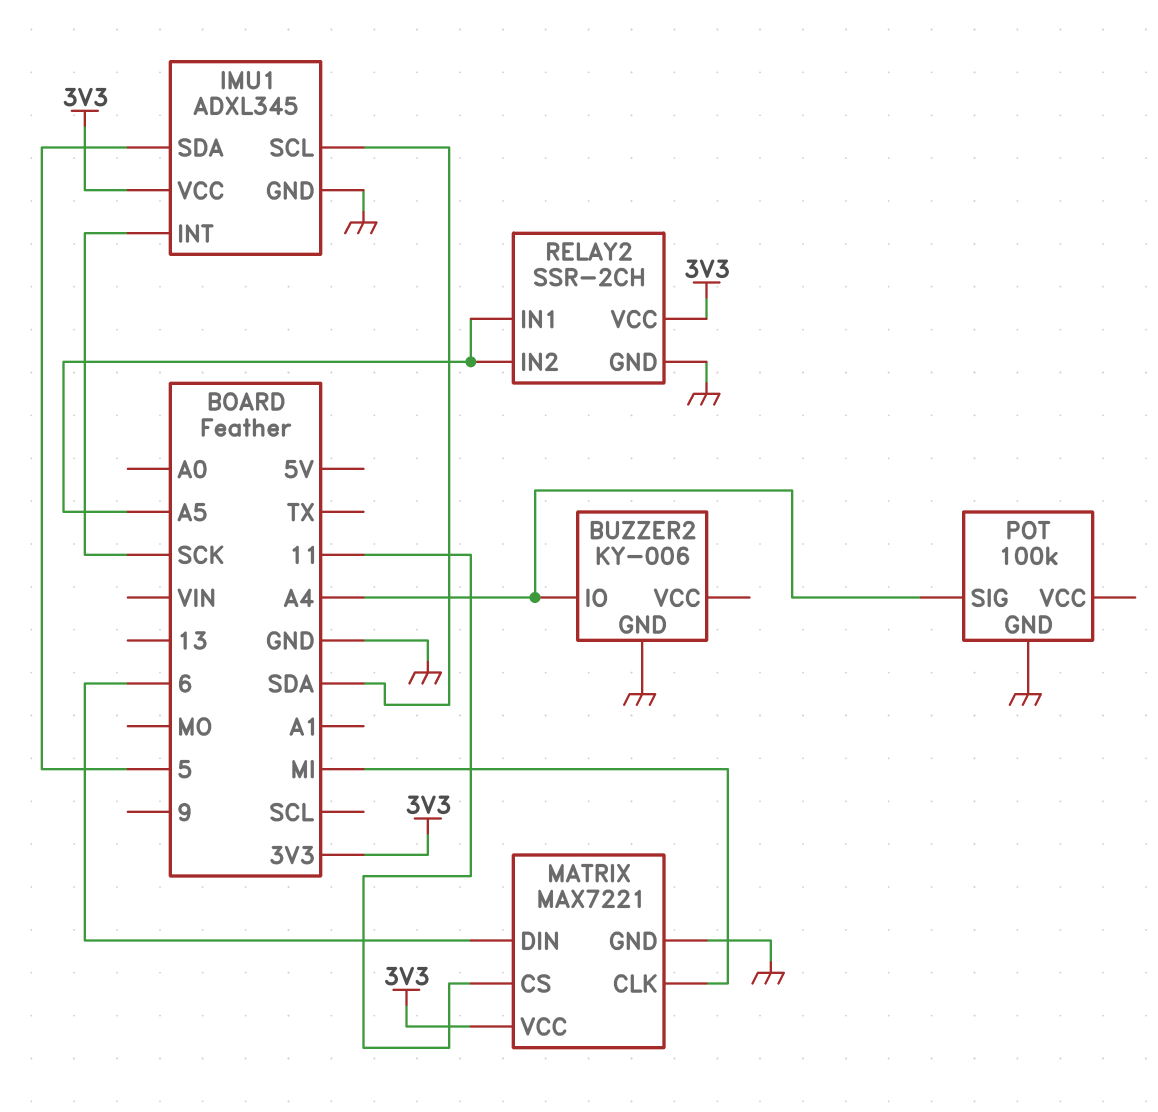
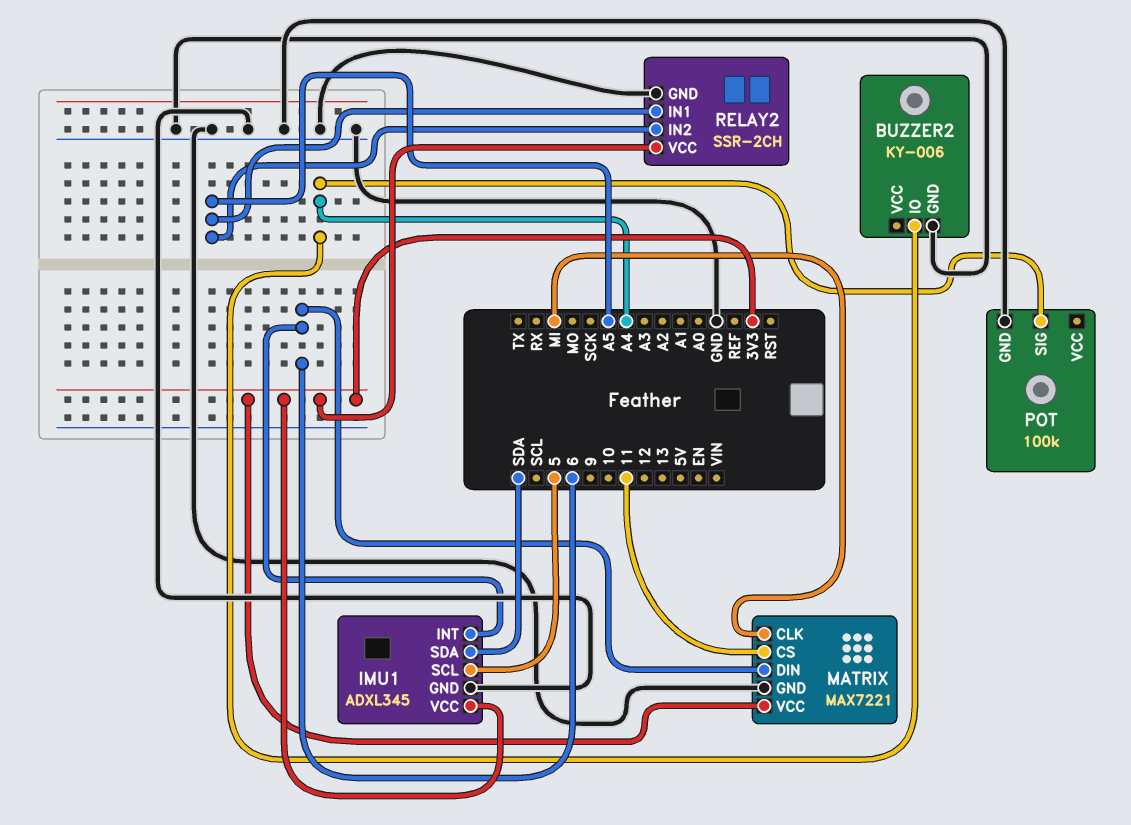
IMU1 pin INT: SCK -> 6
IMU1 pin SCL: SDA -> 5
IMU1 pin SDA: 5 -> SDA

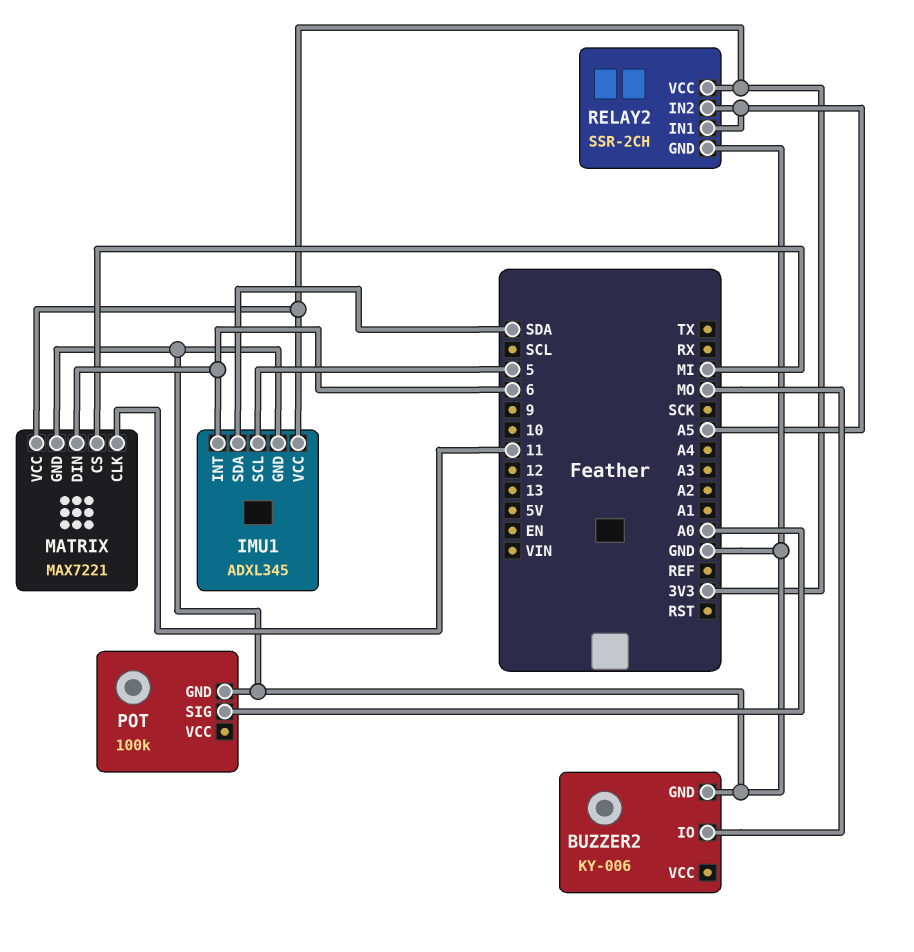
BUZZER2 pin IO: A4 -> MO
MATRIX pin CLK: MI -> 11
MATRIX pin CS: 11 -> MI
POT pin SIG: A4 -> A0

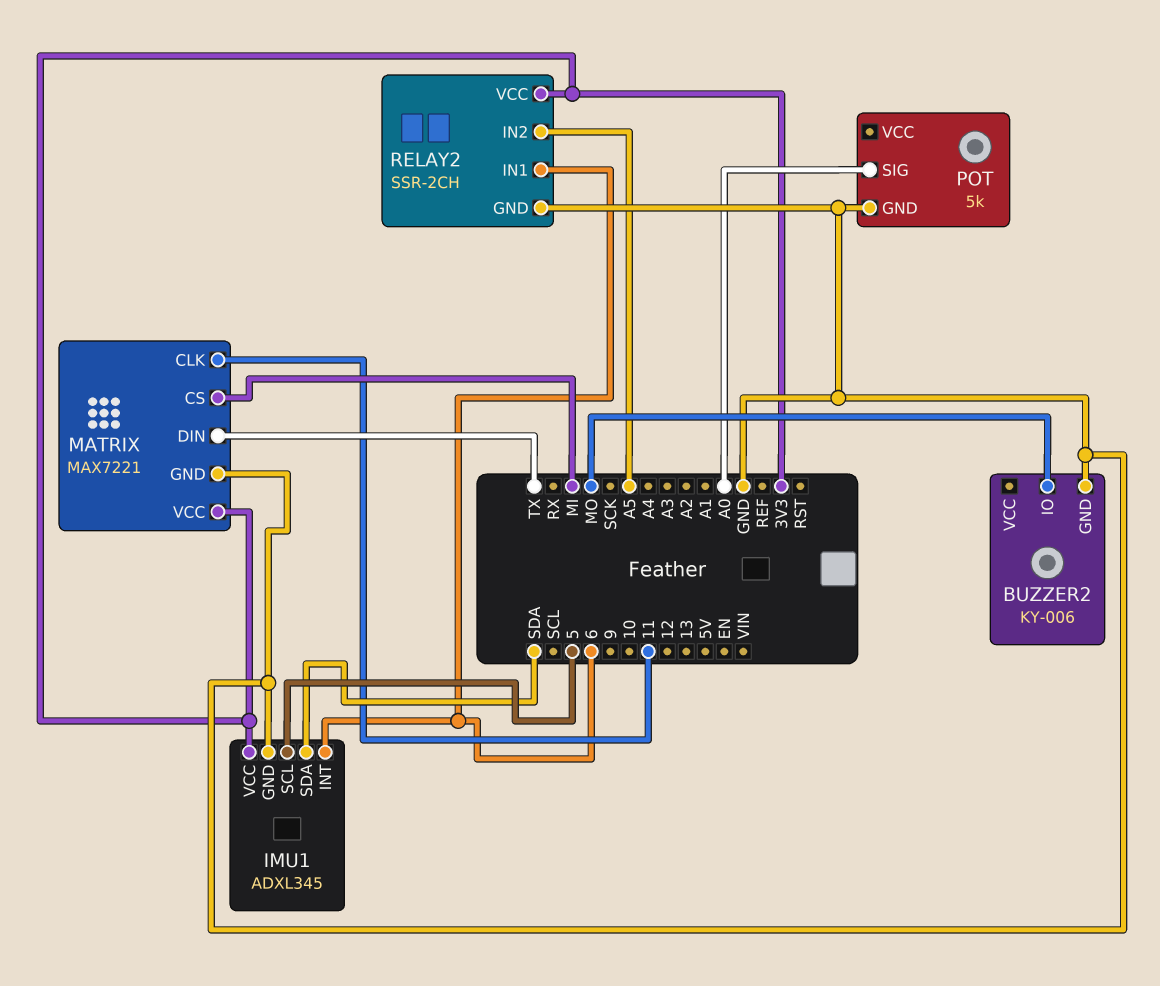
MATRIX pin DIN: 6 -> TX
POT: 100k -> 5k
RELAY2 pin IN1: A5 -> 6

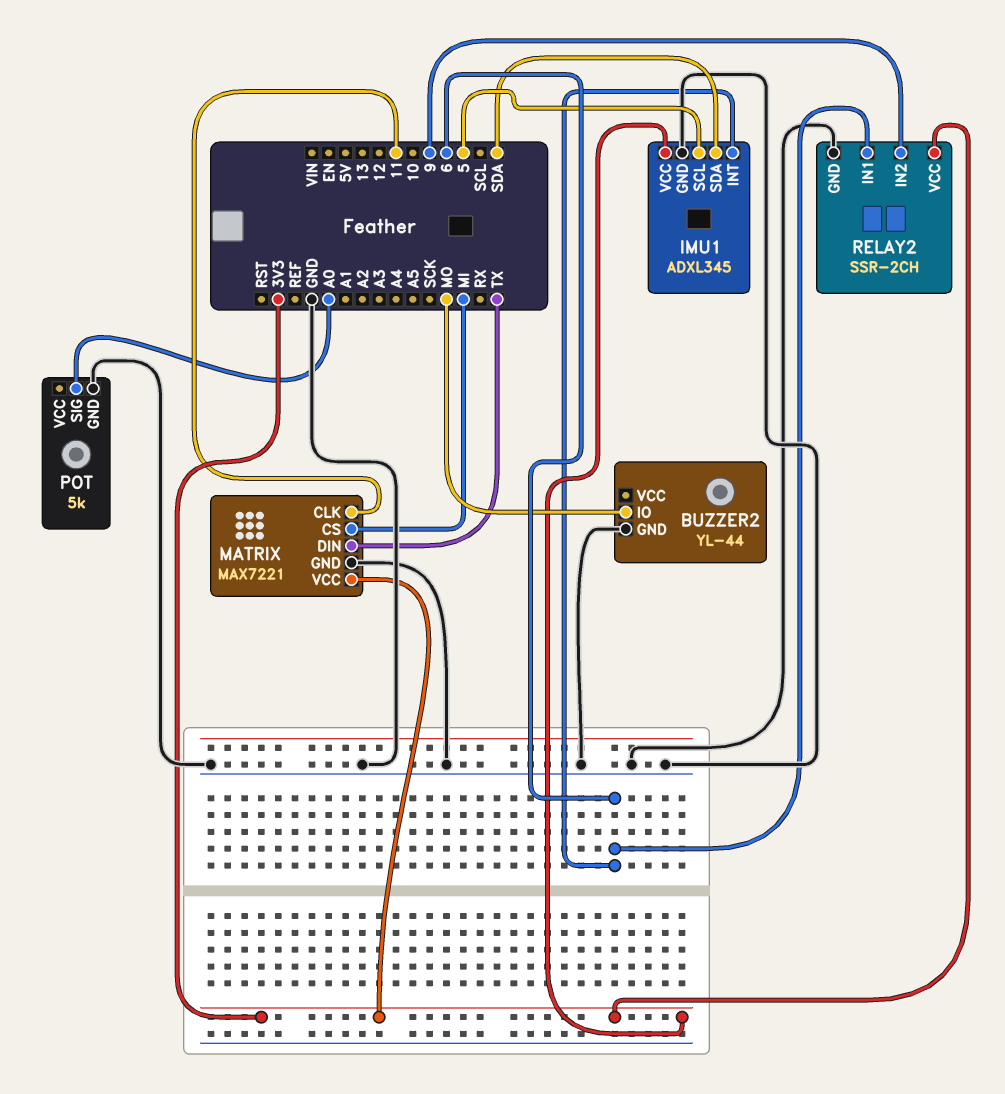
BUZZER2: KY-006 -> YL-44
RELAY2 pin IN2: A5 -> 9

